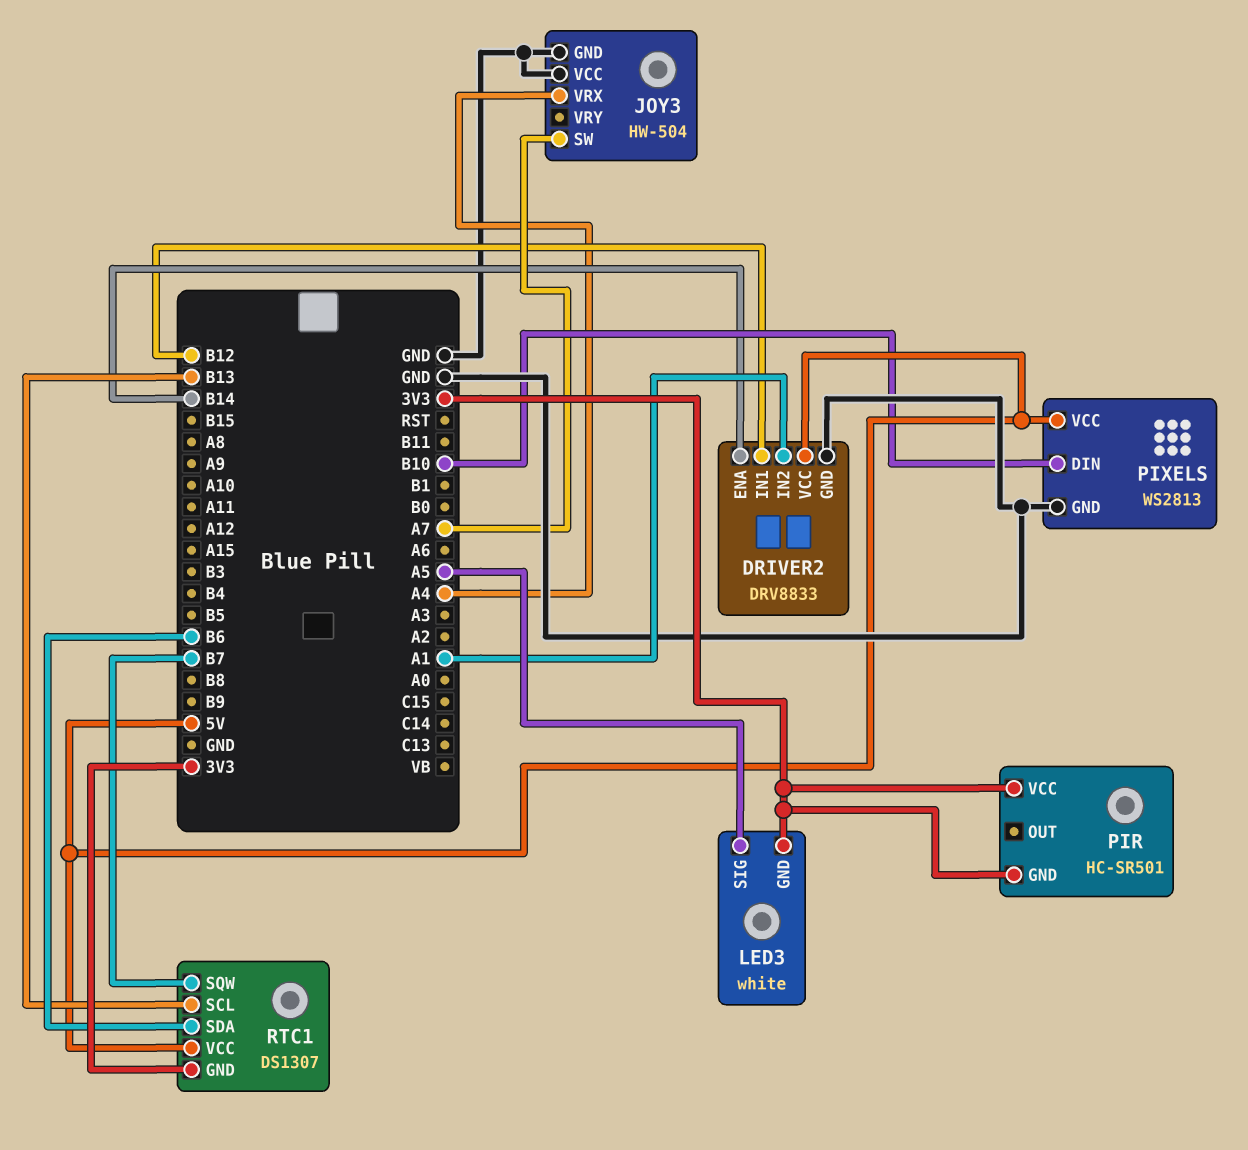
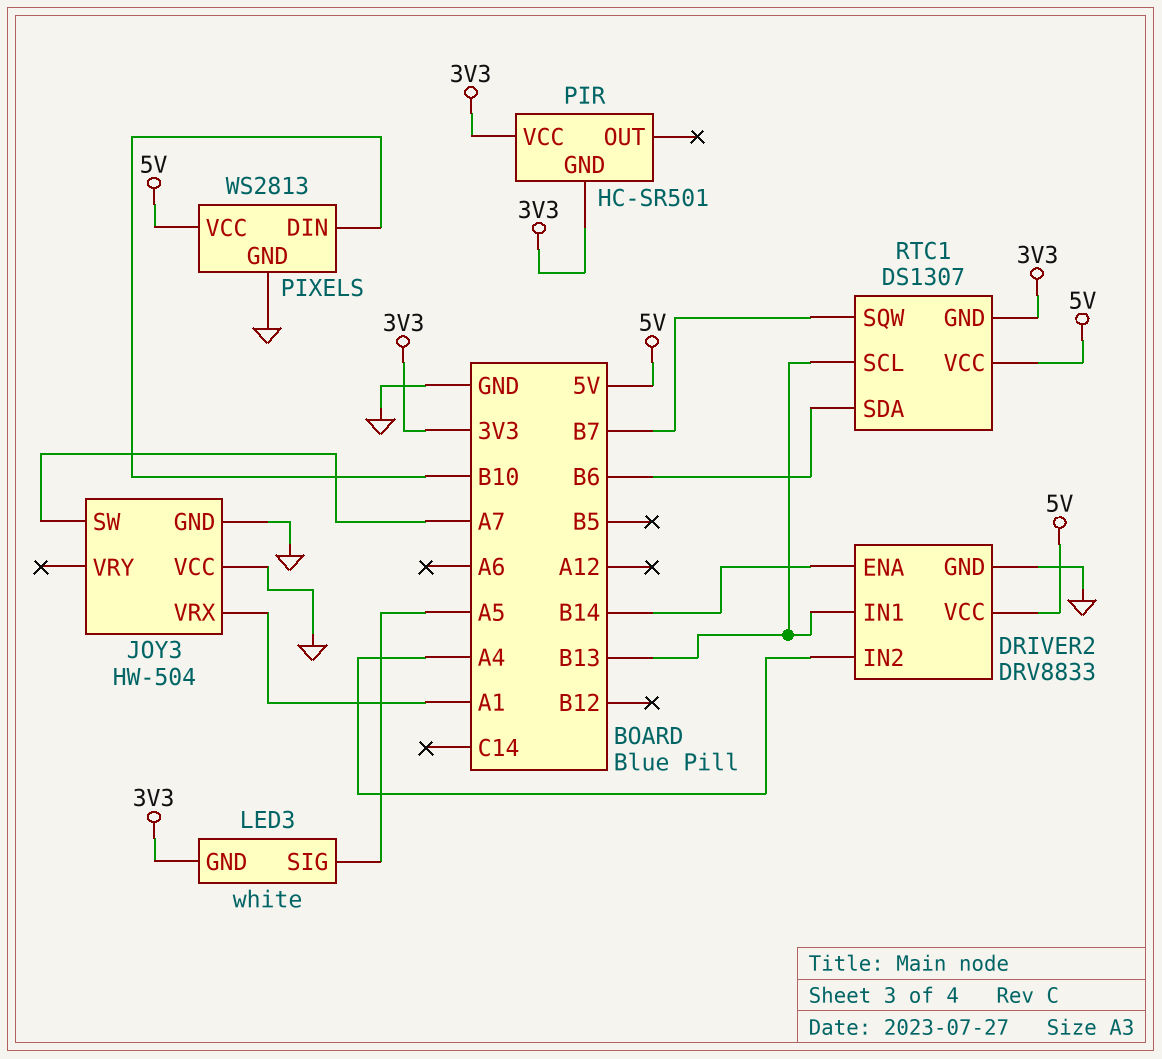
DRIVER2 pin IN1: B12 -> B13
DRIVER2 pin IN2: A1 -> A4
JOY3 pin VRX: A4 -> A1

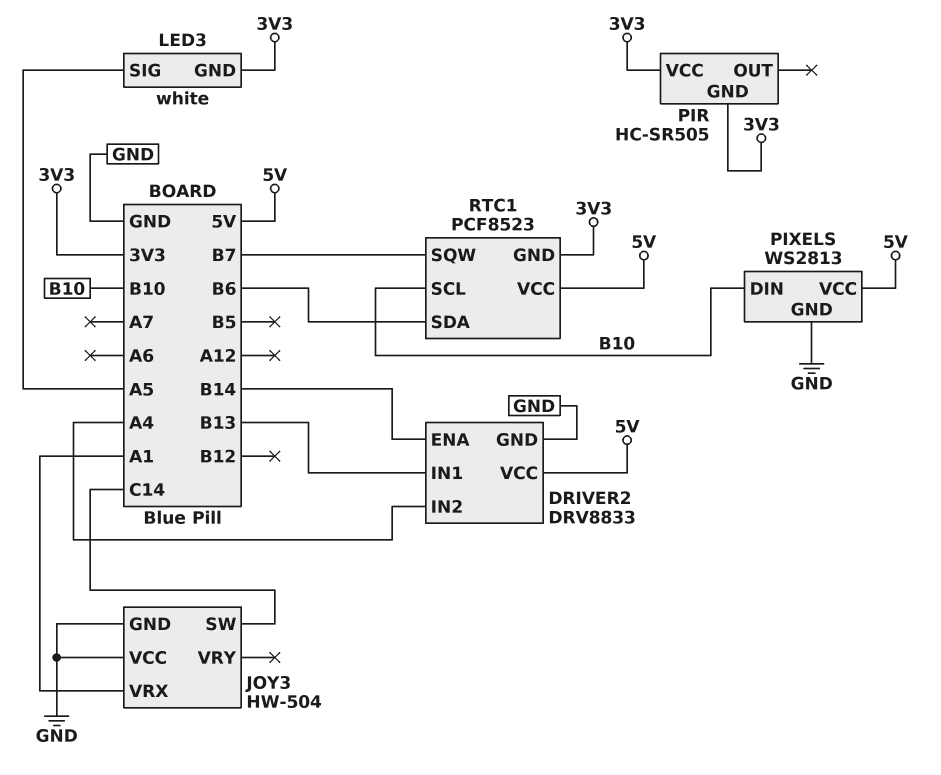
JOY3 pin SW: A7 -> C14
PIR: HC-SR501 -> HC-SR505
RTC1: DS1307 -> PCF8523
RTC1 pin SCL: B13 -> B10

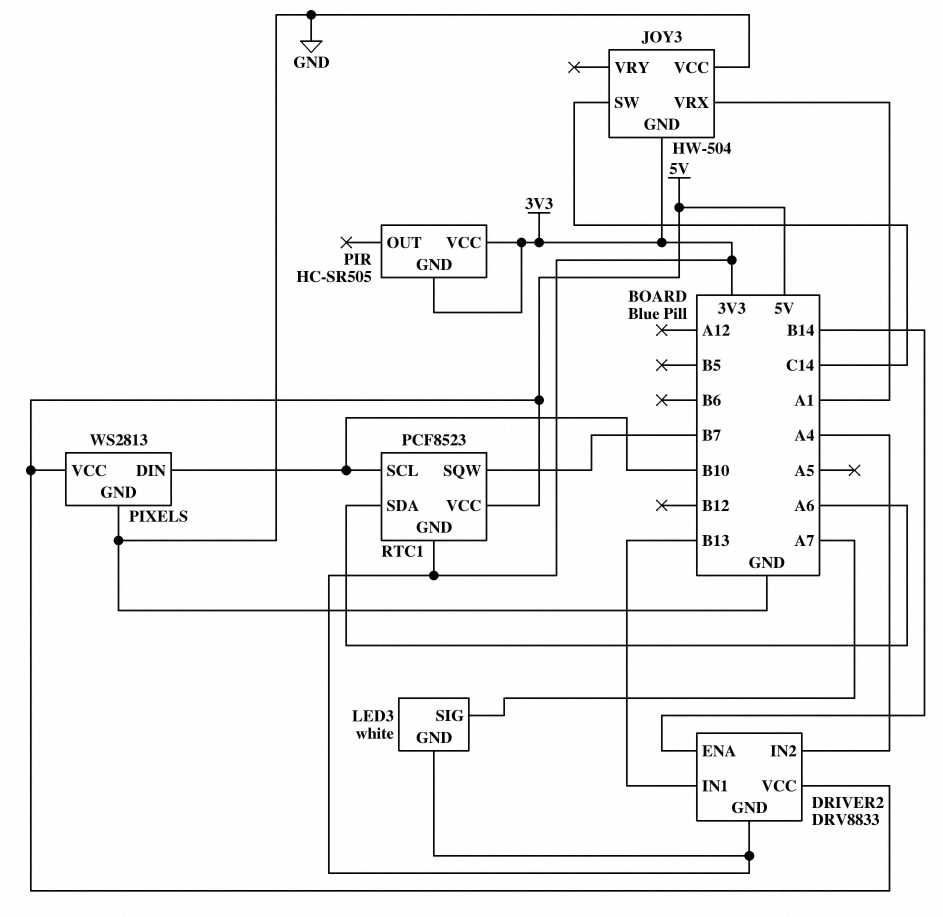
DRIVER2 pin GND: GND -> 3V3
JOY3 pin GND: GND -> 3V3
LED3 pin SIG: A5 -> A7
RTC1 pin SDA: B6 -> A6

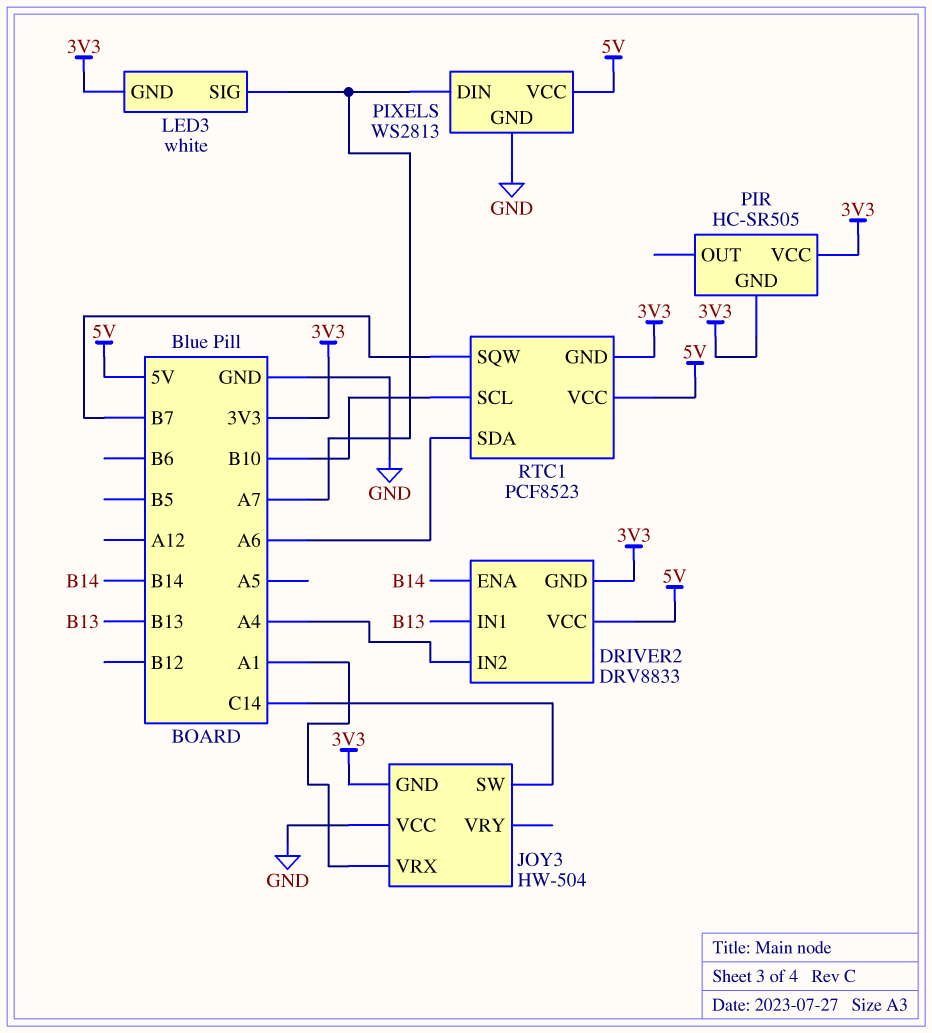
PIXELS pin DIN: B10 -> A7

